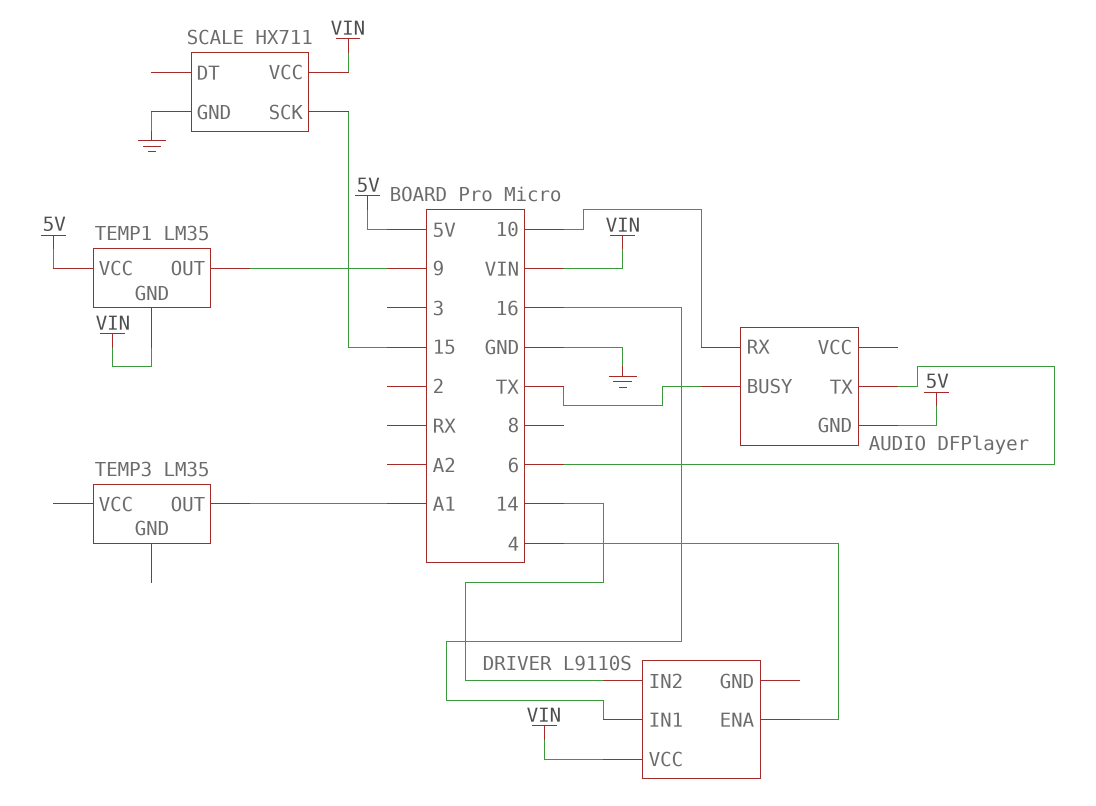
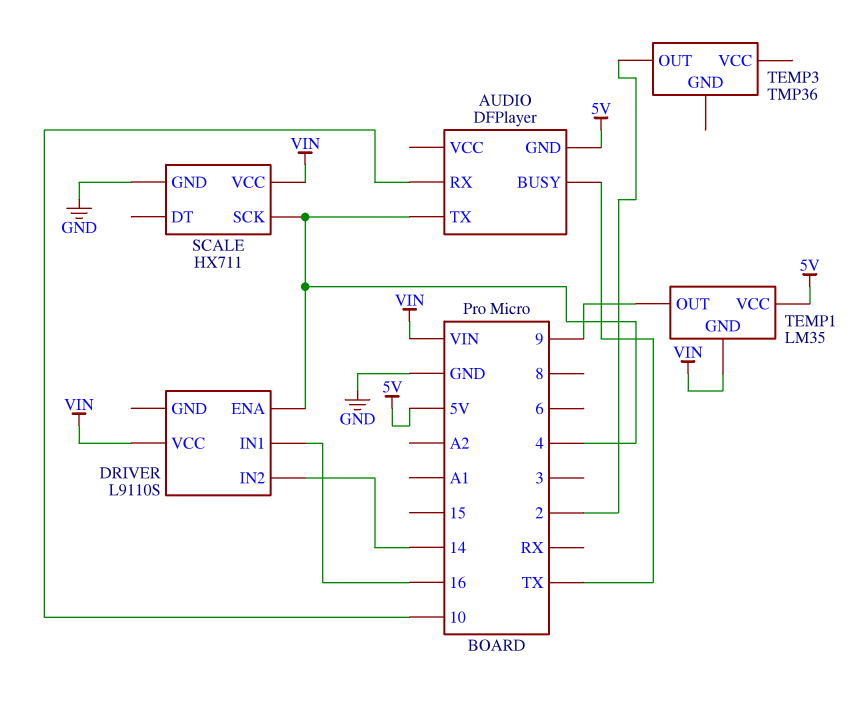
AUDIO pin TX: 6 -> 4
SCALE pin SCK: 15 -> 4
TEMP3: LM35 -> TMP36
TEMP3 pin OUT: A1 -> 2

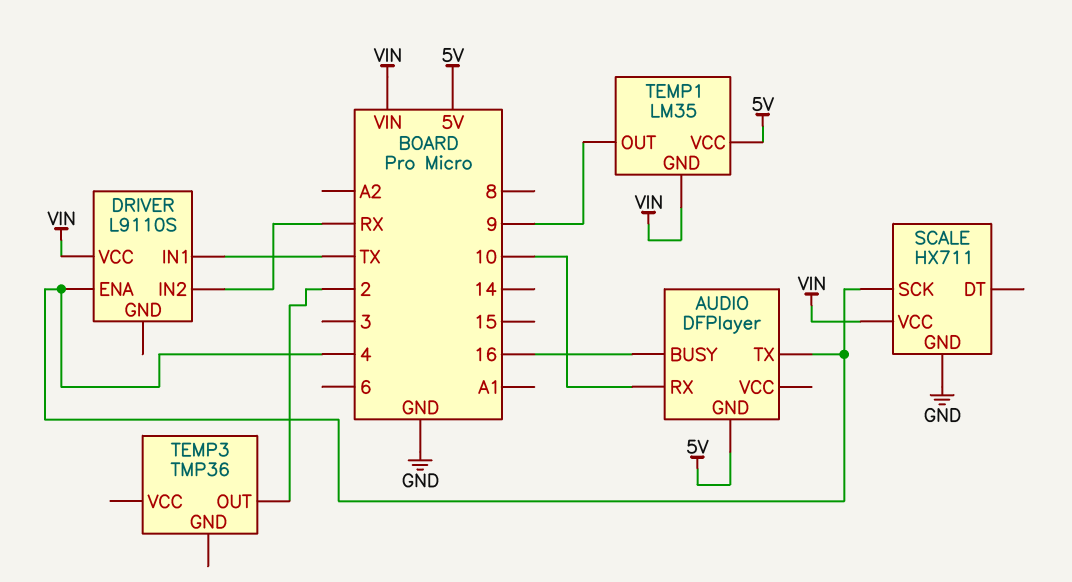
AUDIO pin BUSY: TX -> 16
DRIVER pin IN1: 16 -> TX
DRIVER pin IN2: 14 -> RX

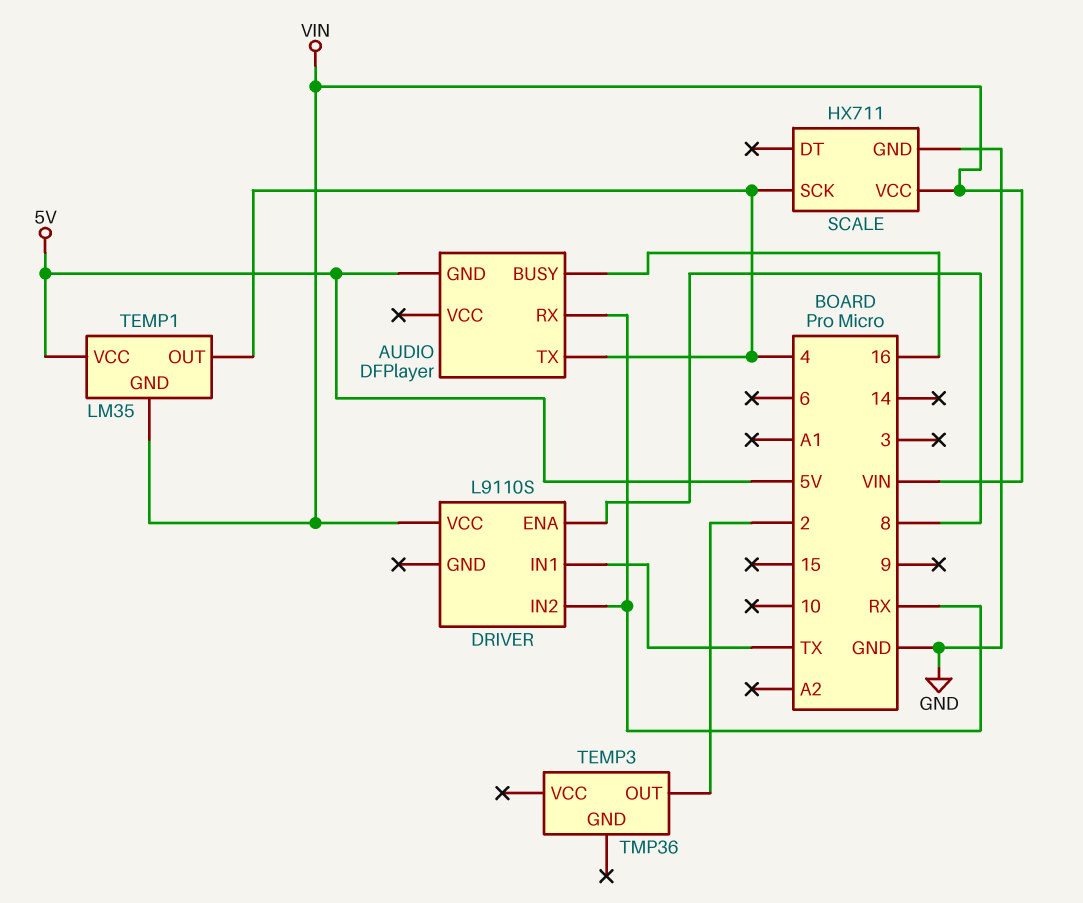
AUDIO pin RX: 10 -> RX
DRIVER pin ENA: 4 -> 8
TEMP1 pin OUT: 9 -> 4

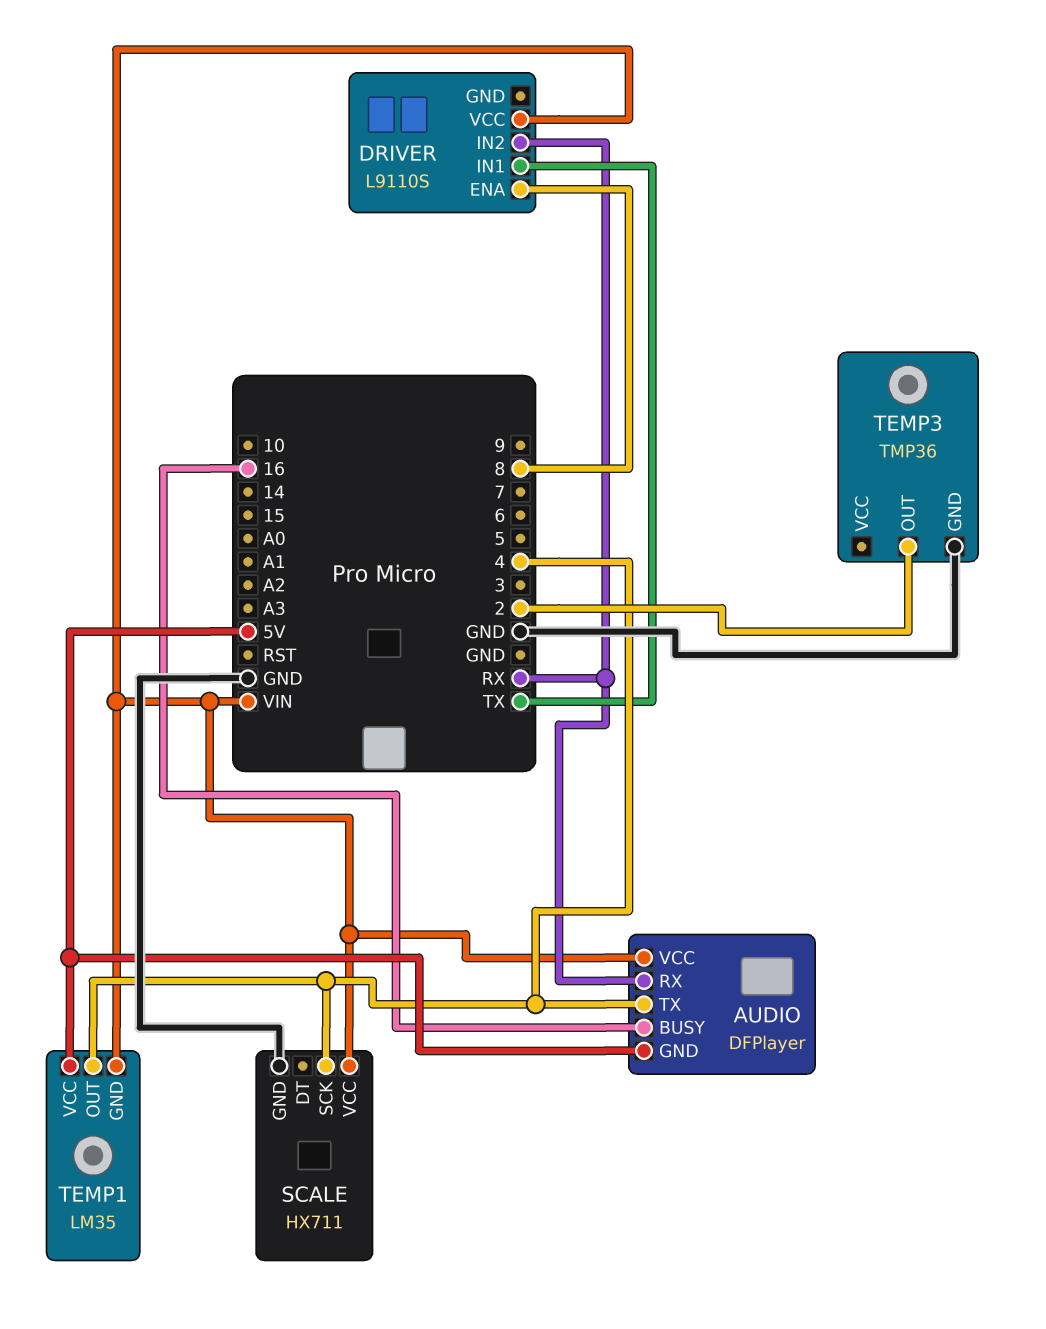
AUDIO pin VCC: none -> VIN
TEMP3 pin GND: none -> GND

